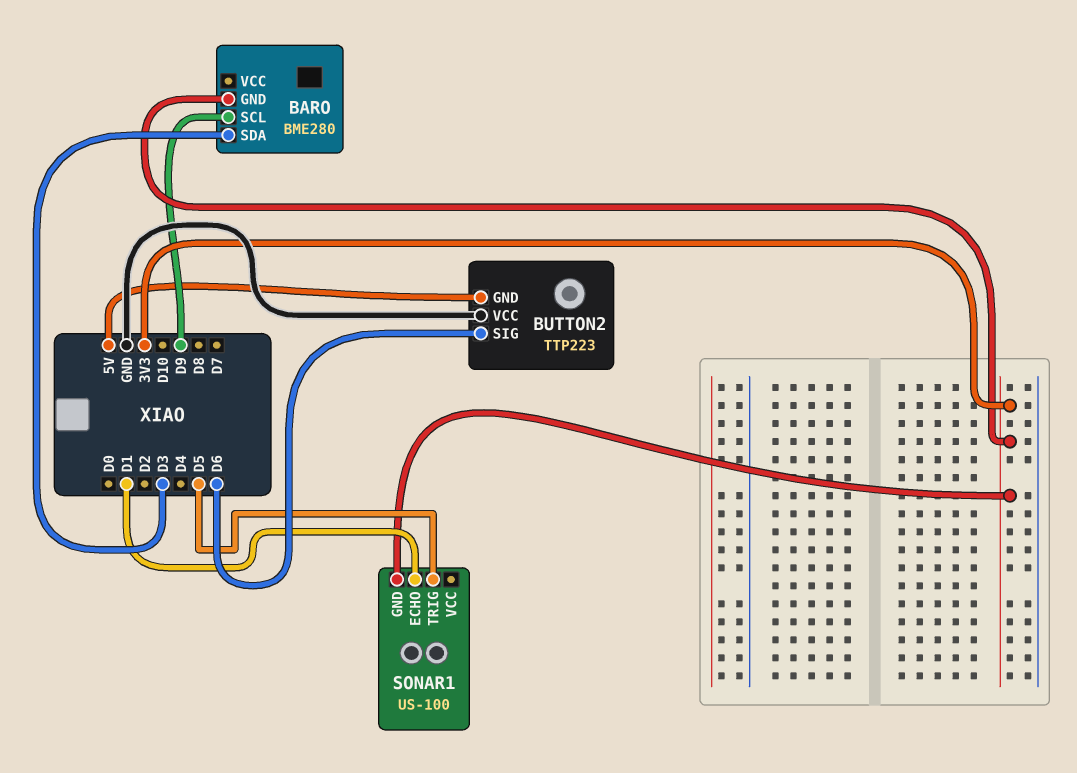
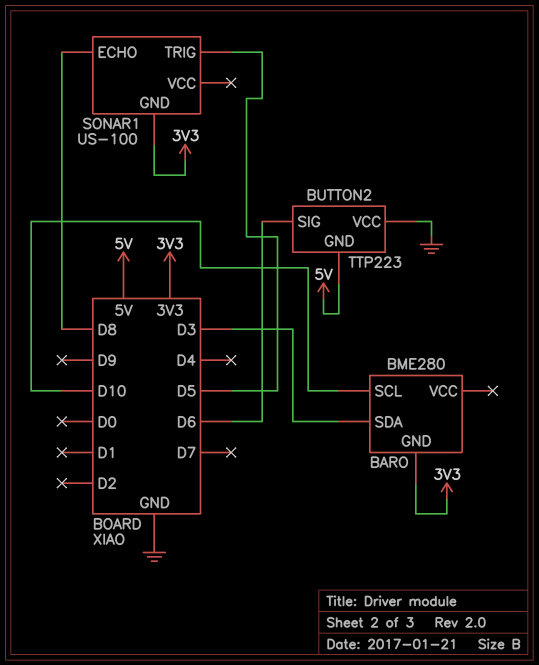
BARO pin SCL: D9 -> D10
SONAR1 pin ECHO: D1 -> D8

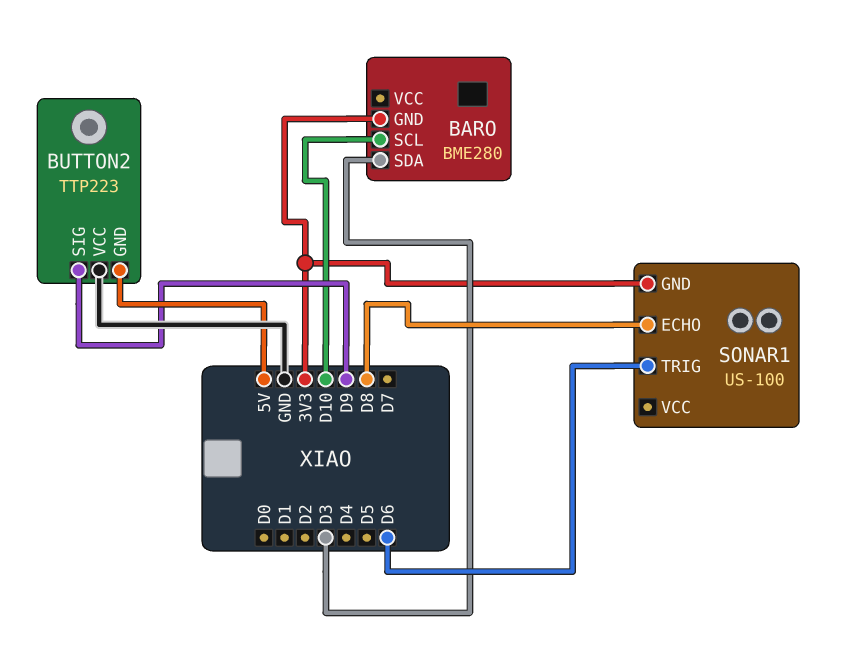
BUTTON2 pin SIG: D6 -> D9
SONAR1 pin TRIG: D5 -> D6

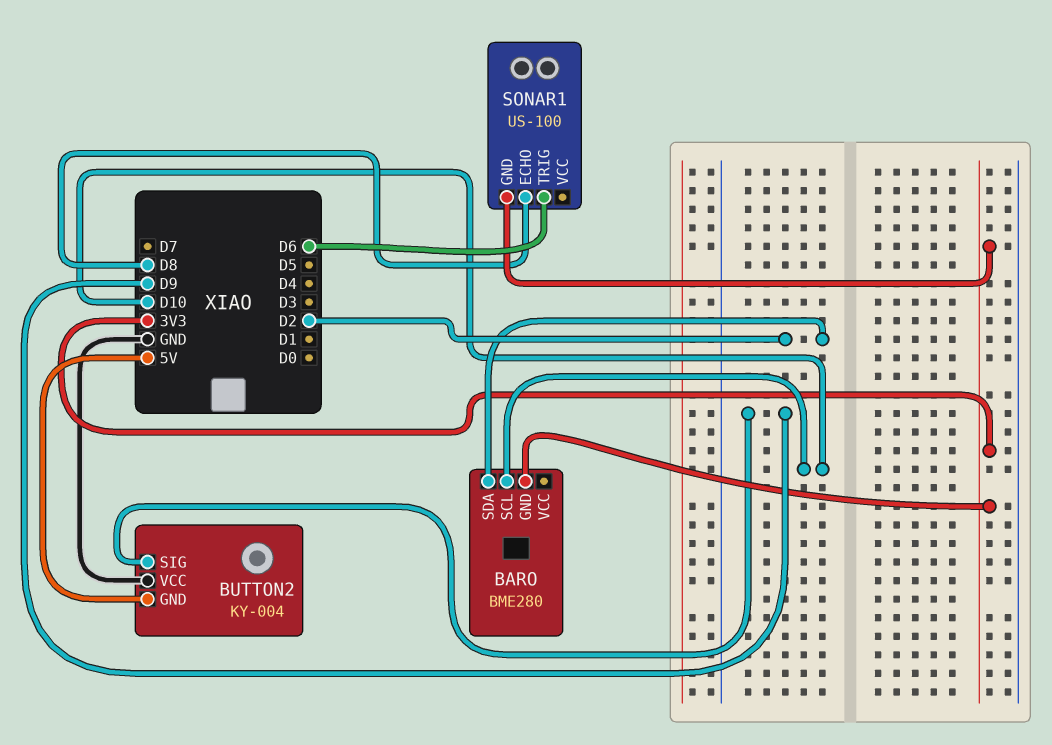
BARO pin SDA: D3 -> D2
BUTTON2: TTP223 -> KY-004

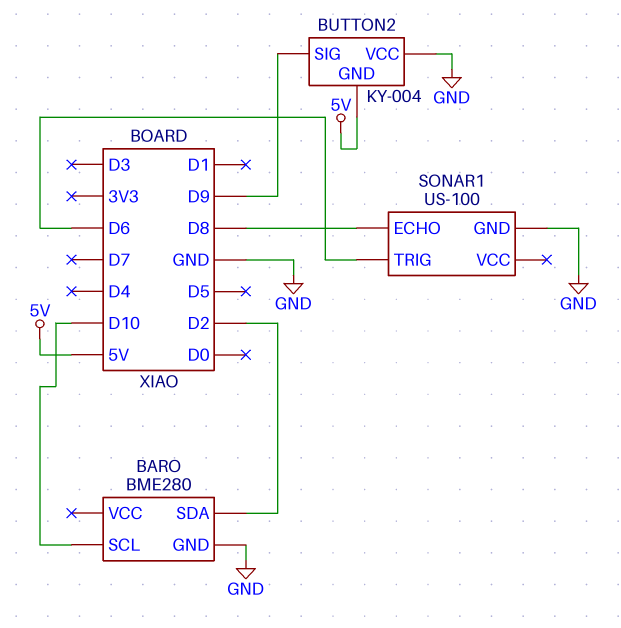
BARO pin GND: 3V3 -> GND
SONAR1 pin GND: 3V3 -> GND

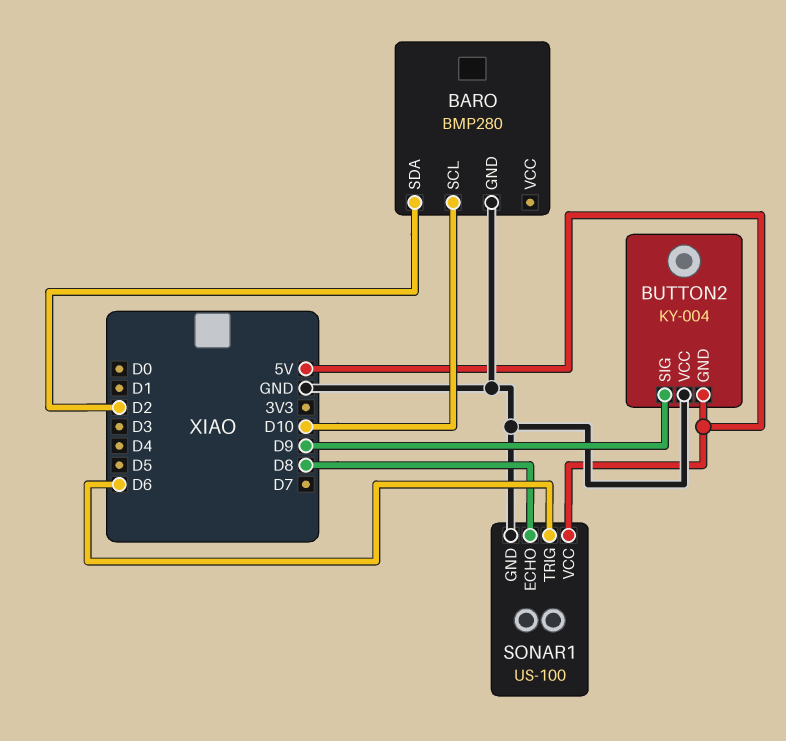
BARO: BME280 -> BMP280
SONAR1 pin VCC: none -> 5V

